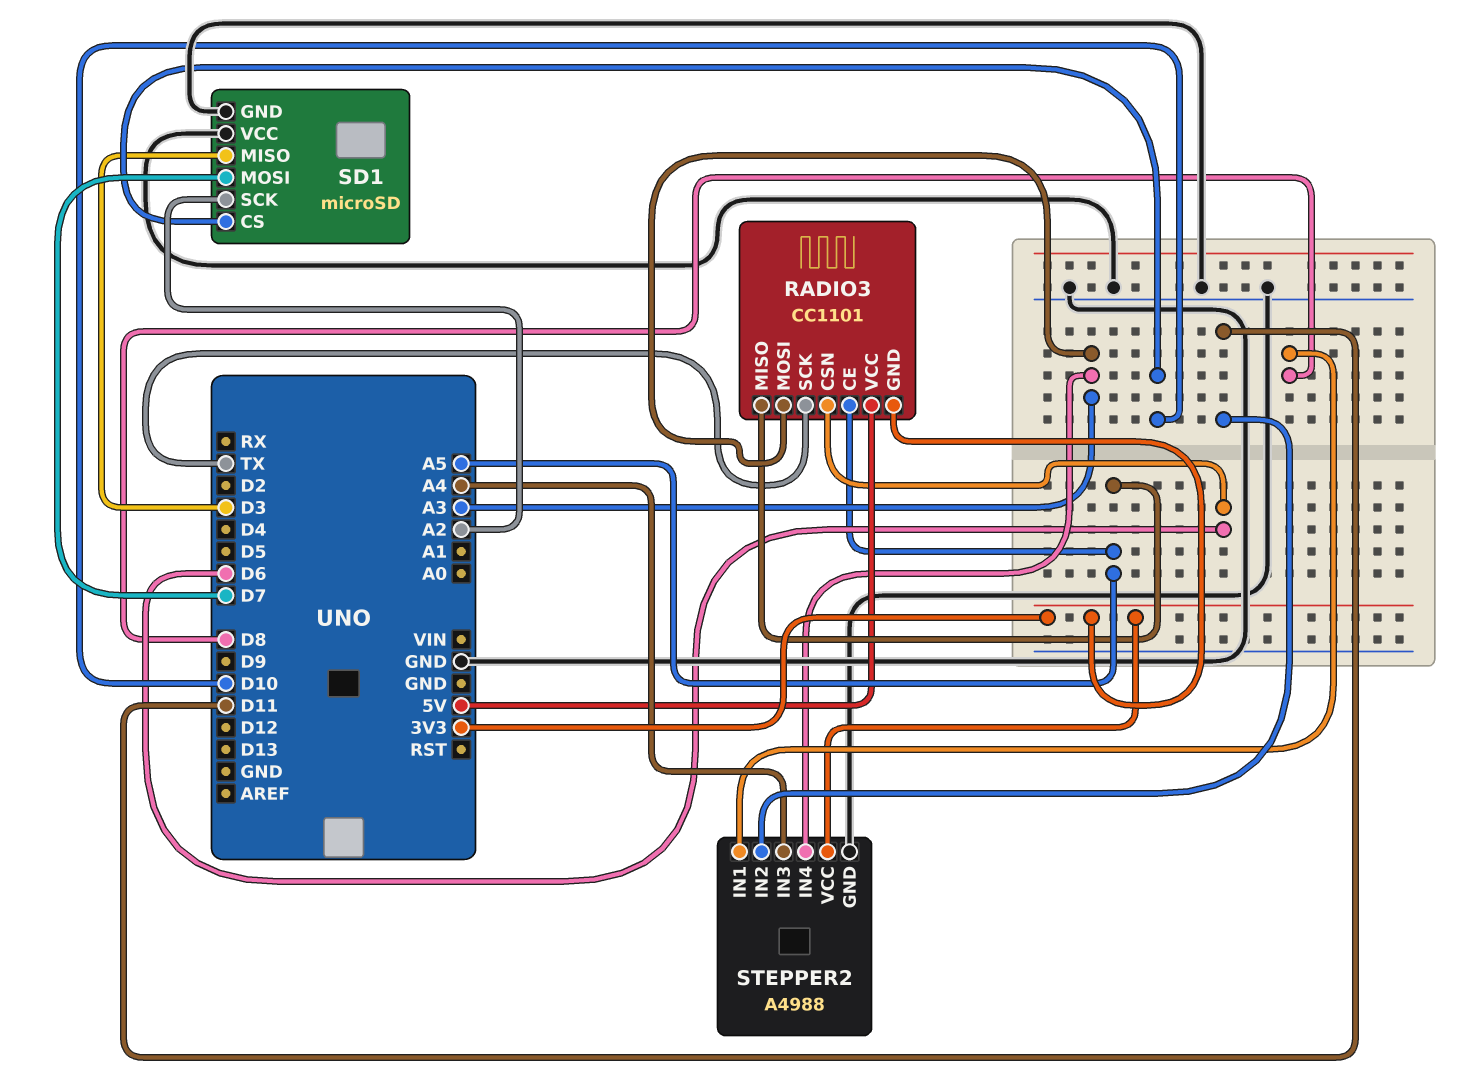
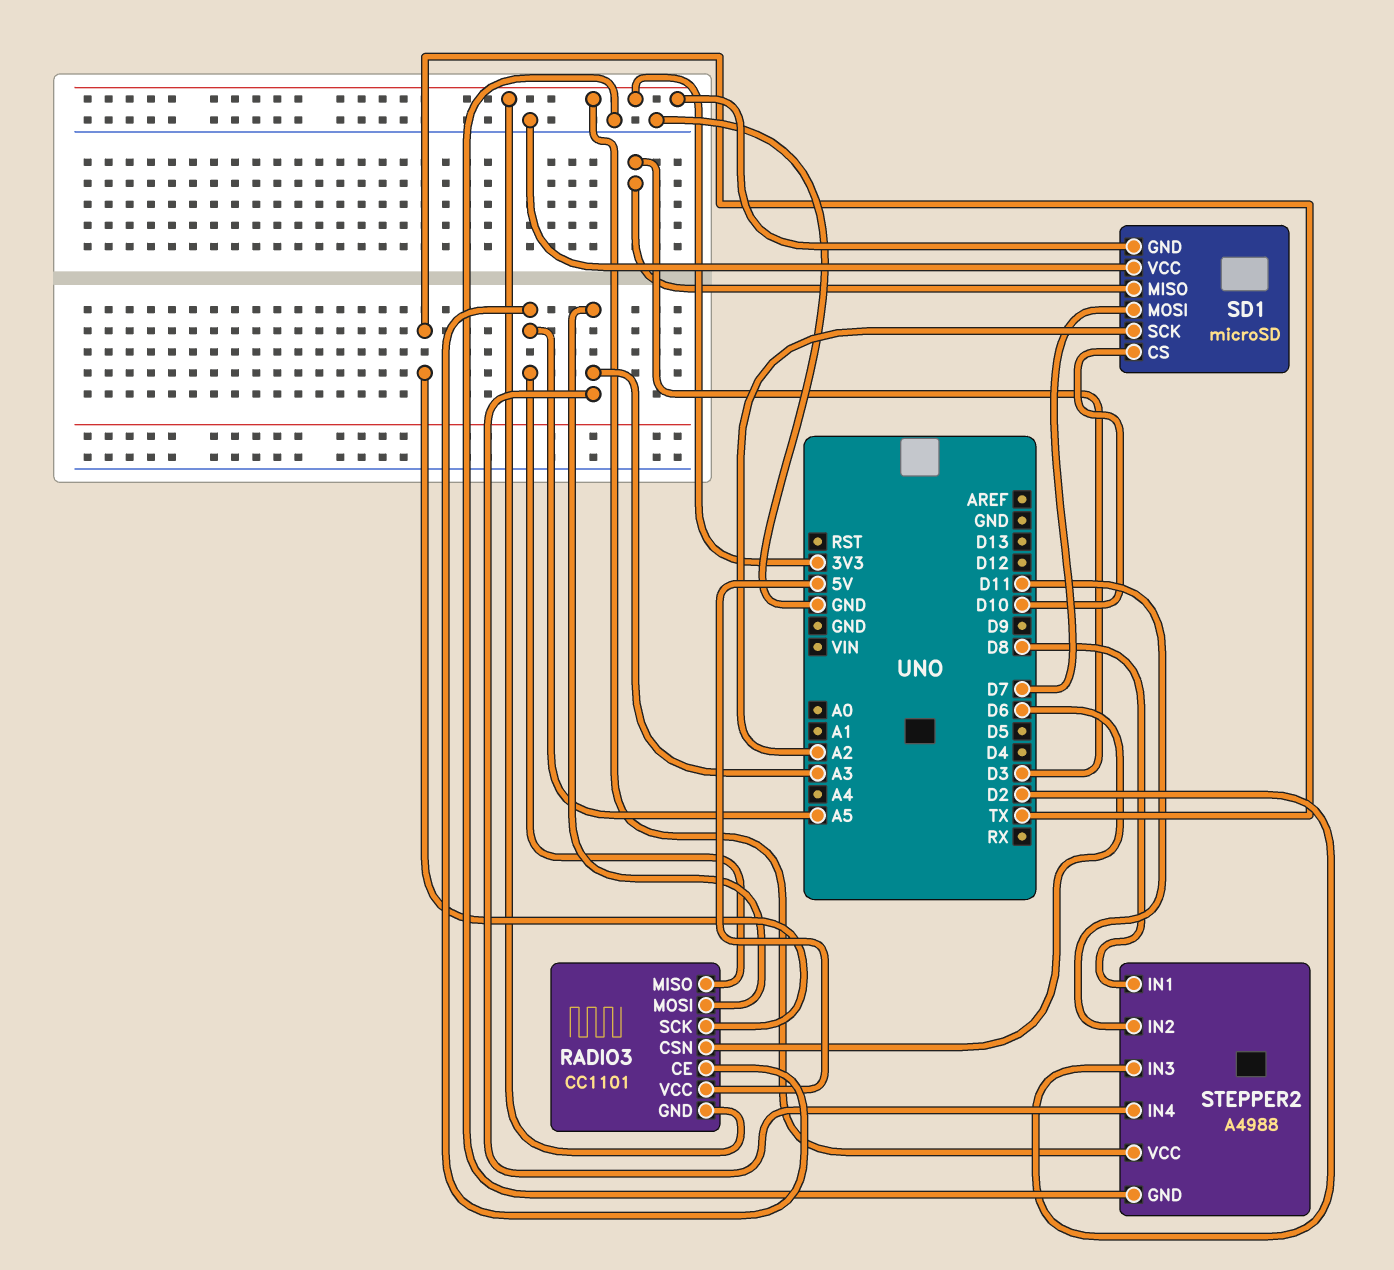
SD1 pin GND: GND -> 3V3
STEPPER2 pin IN3: A4 -> D2

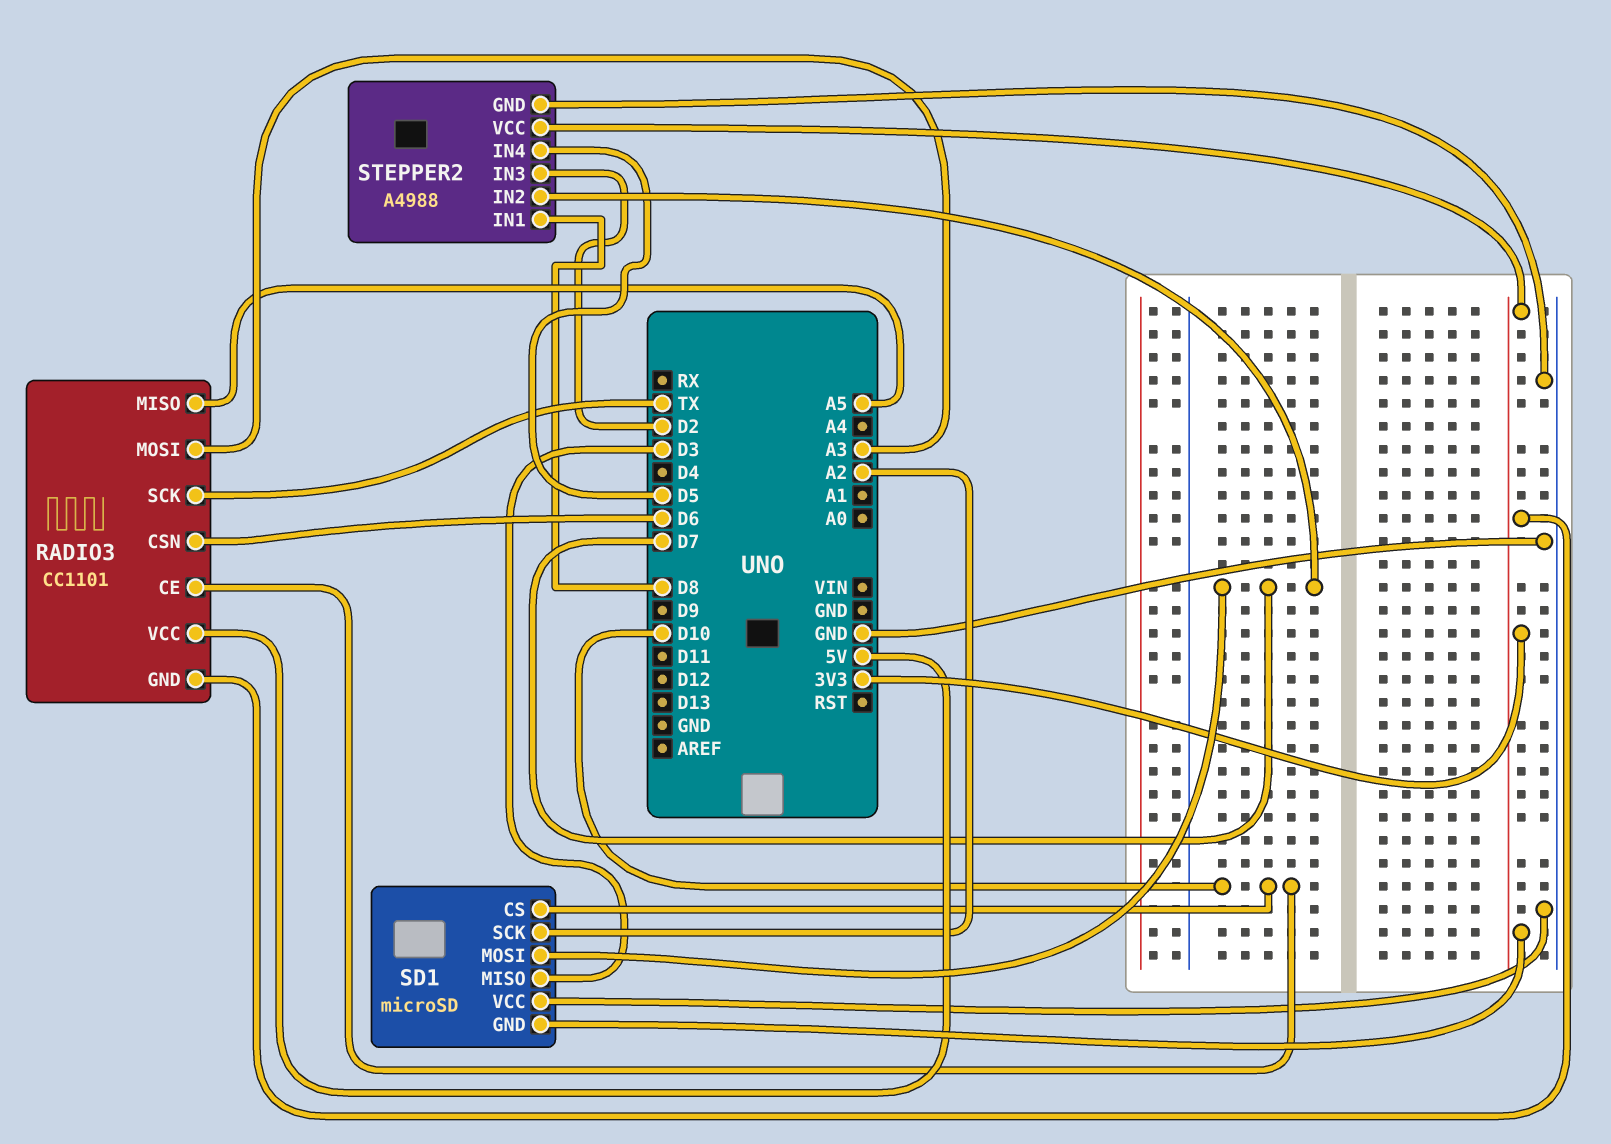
RADIO3 pin CE: A5 -> D10
STEPPER2 pin IN2: D11 -> D7
STEPPER2 pin IN4: A3 -> D5

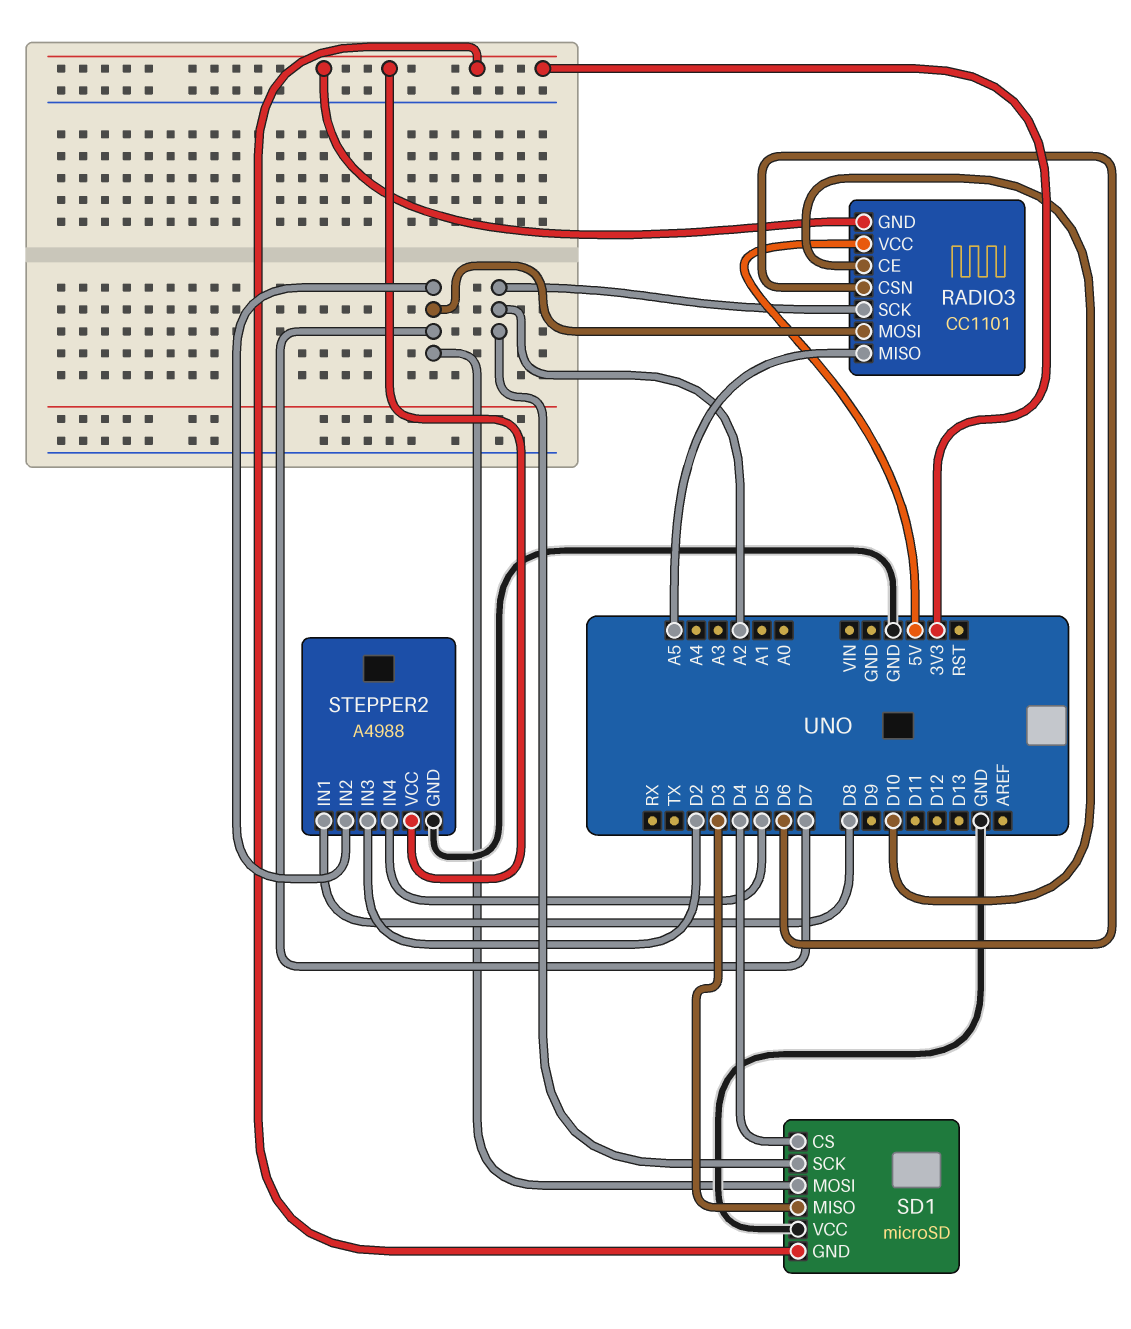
RADIO3 pin MOSI: A3 -> D7
RADIO3 pin SCK: TX -> A2
SD1 pin CS: D10 -> D4

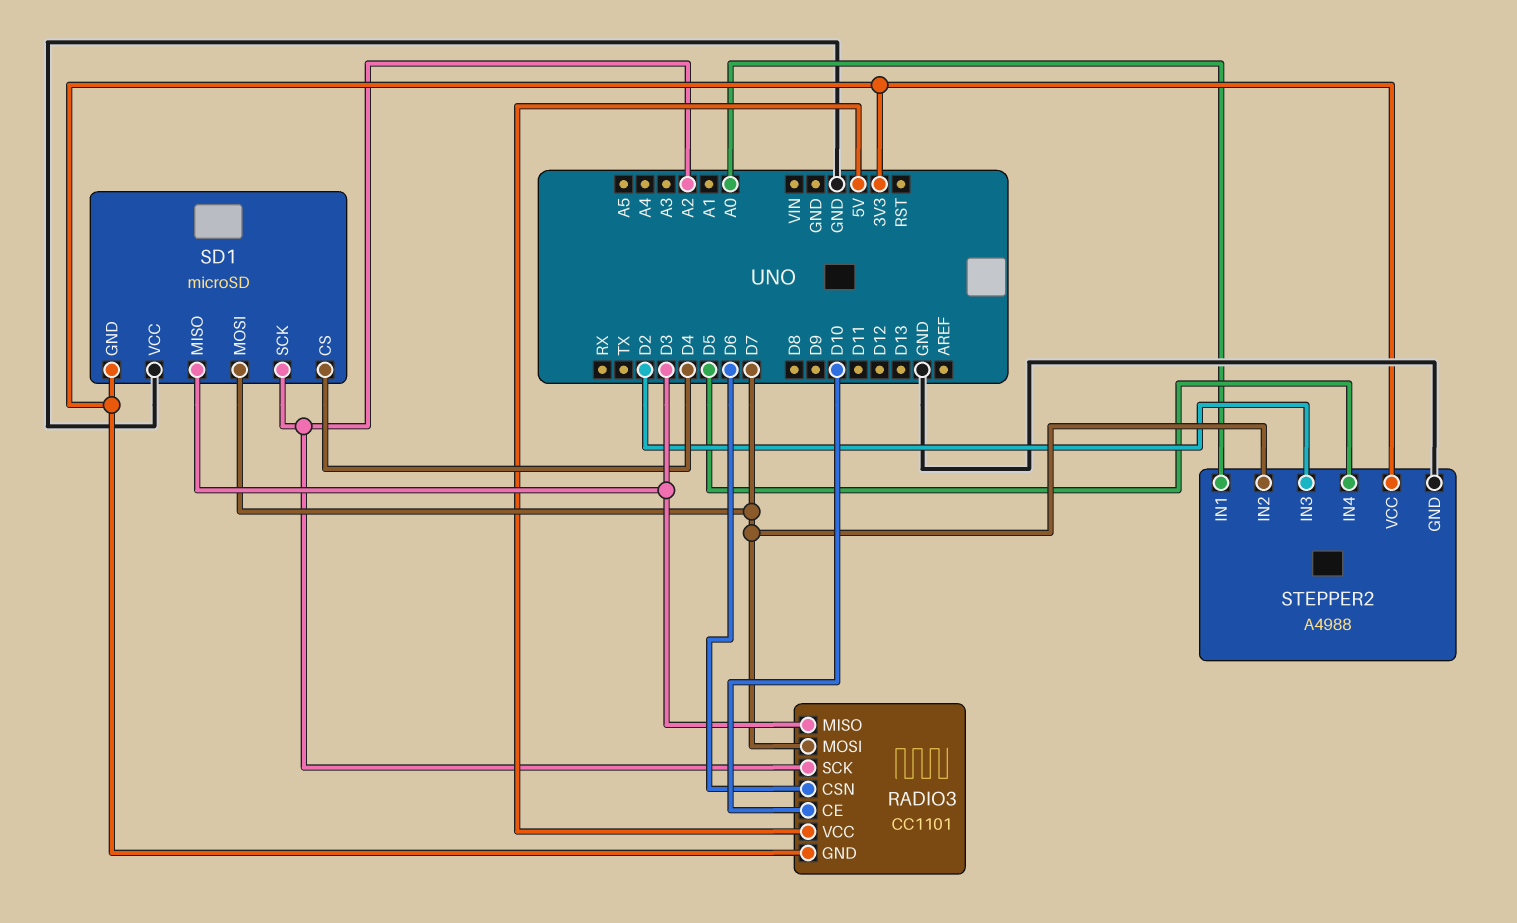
RADIO3 pin MISO: A5 -> D3
STEPPER2 pin IN1: D8 -> A0

